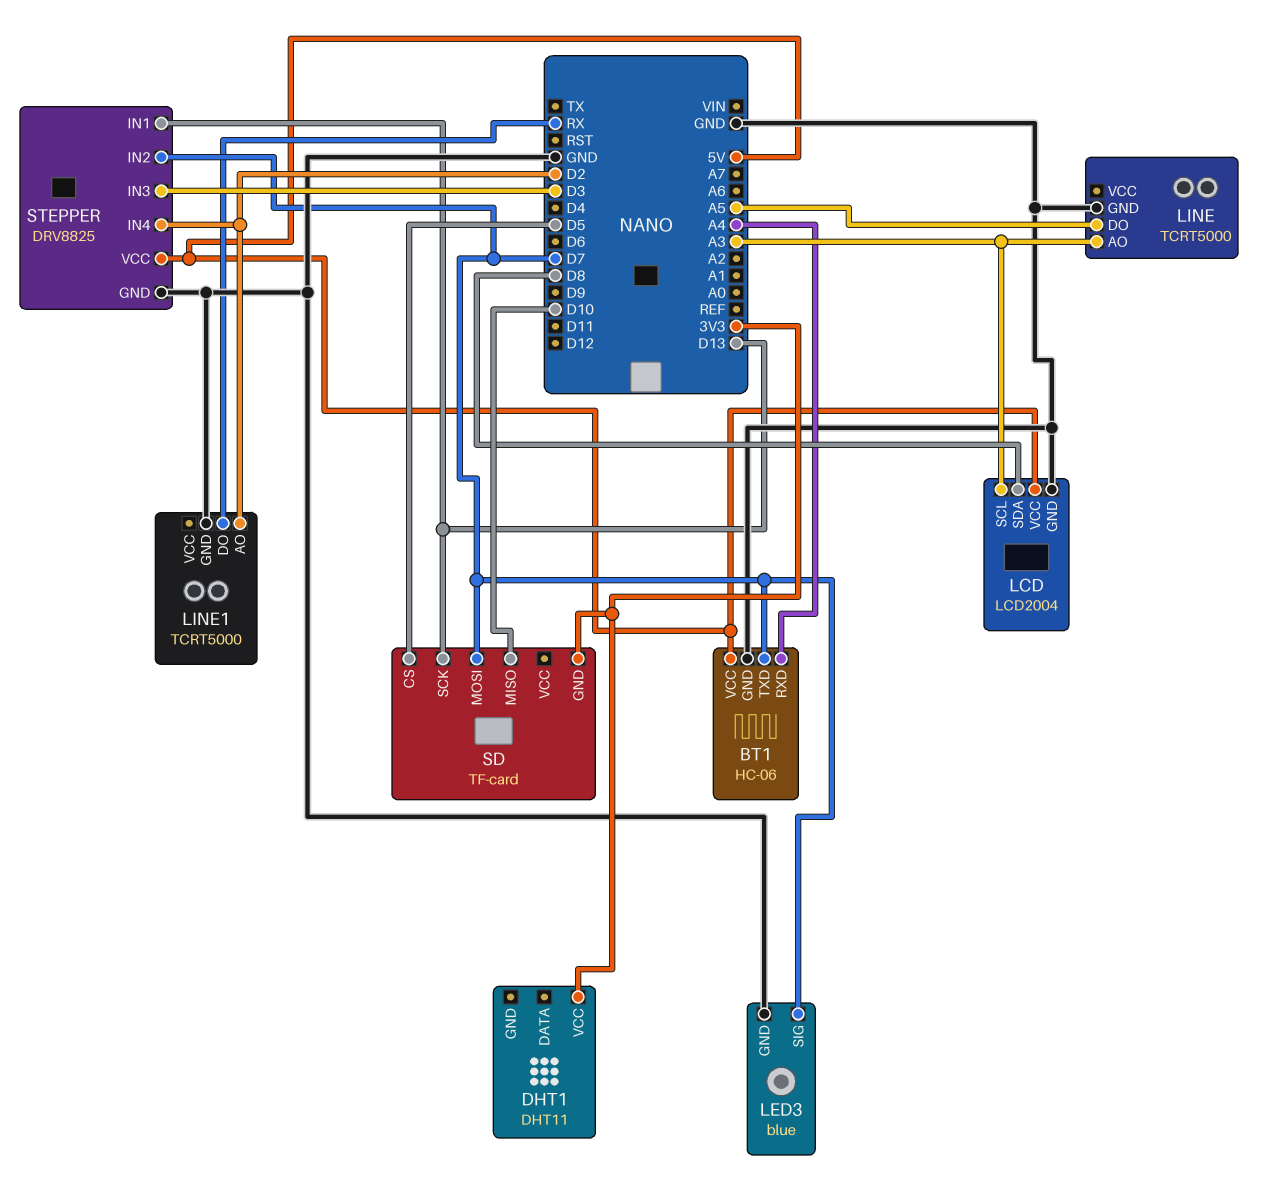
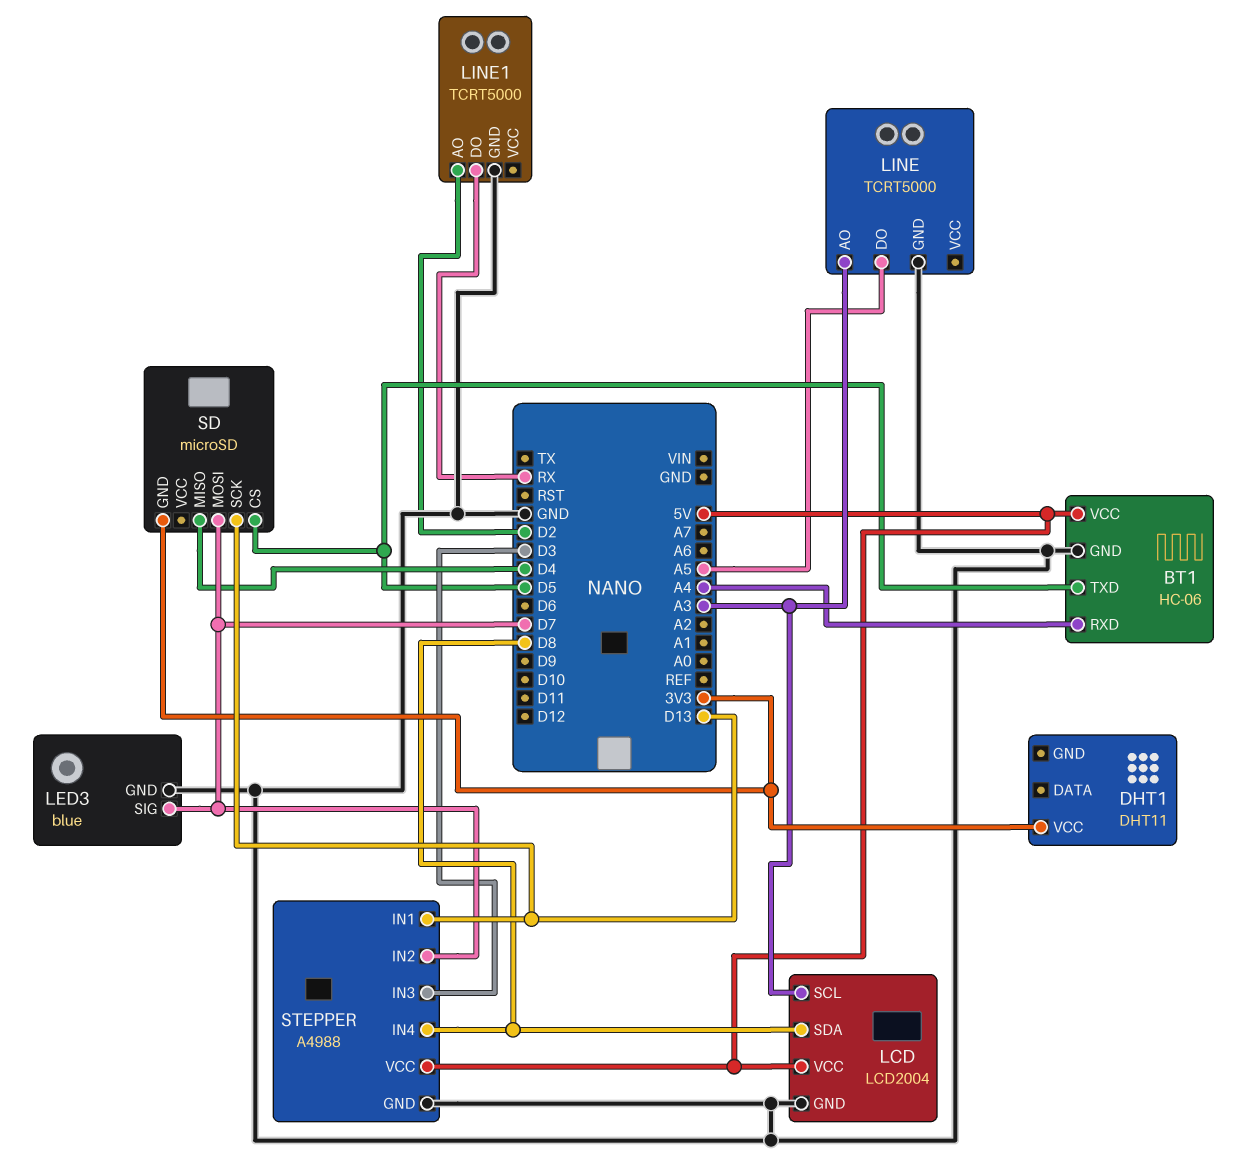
BT1 pin TXD: D7 -> D5
SD: TF-card -> microSD
SD pin MISO: D10 -> D4
STEPPER: DRV8825 -> A4988
STEPPER pin IN4: D2 -> D8

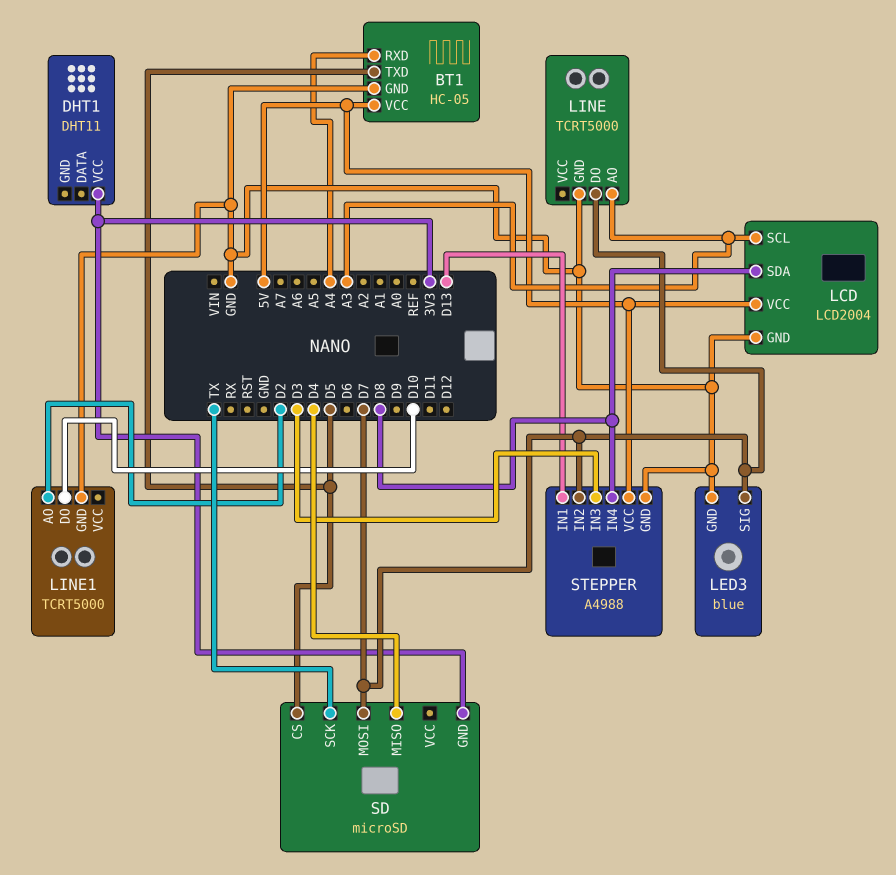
BT1: HC-06 -> HC-05
LINE pin DO: A5 -> D7
LINE1 pin DO: RX -> D10
SD pin SCK: D13 -> TX

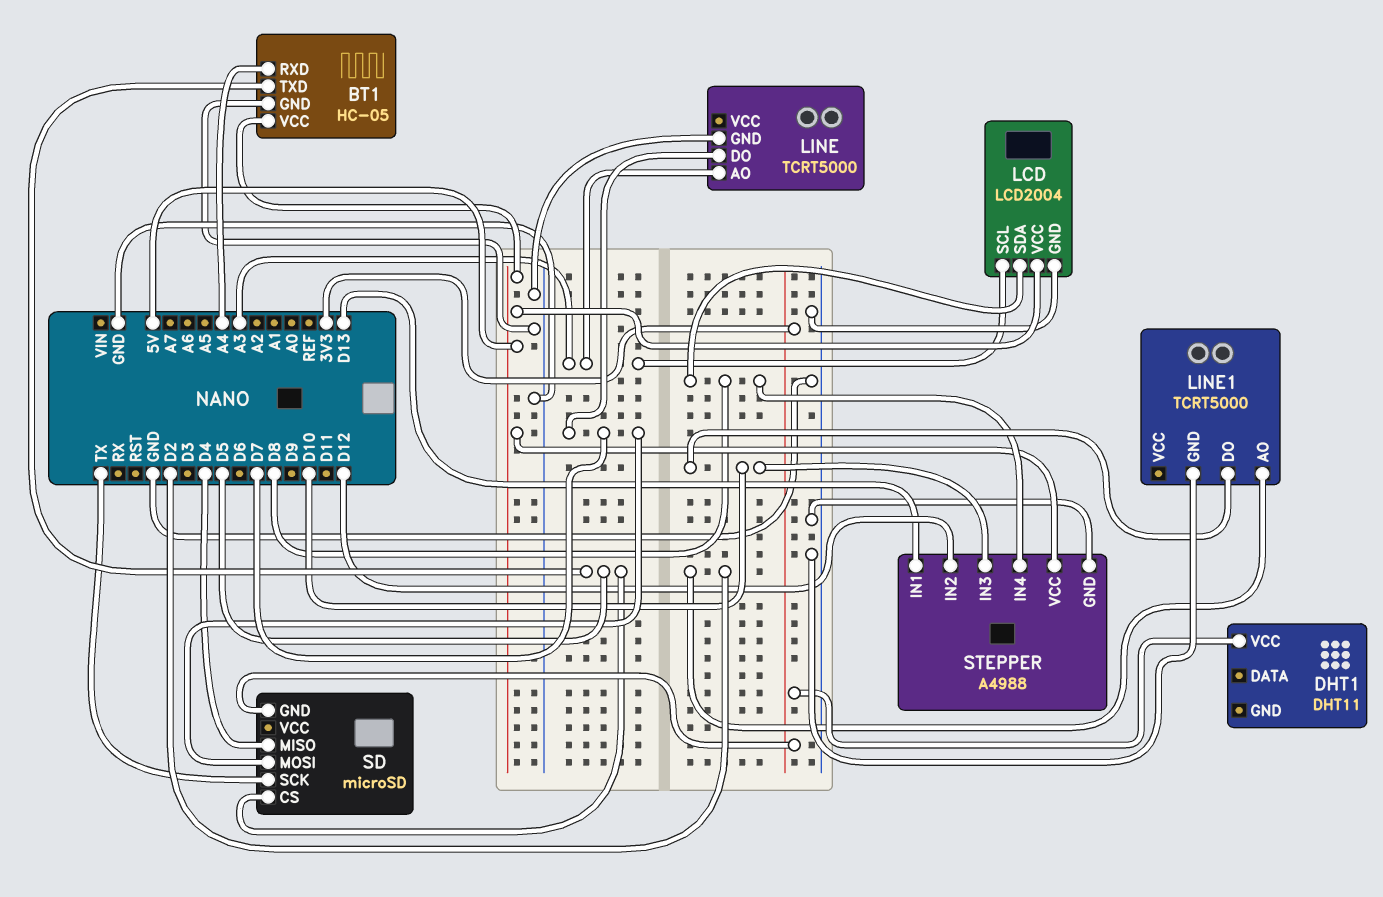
LED3: blue -> none
LED3 pin GND: GND -> none
LED3 pin SIG: D7 -> none
STEPPER pin IN2: D7 -> D12
STEPPER pin IN3: D3 -> D10

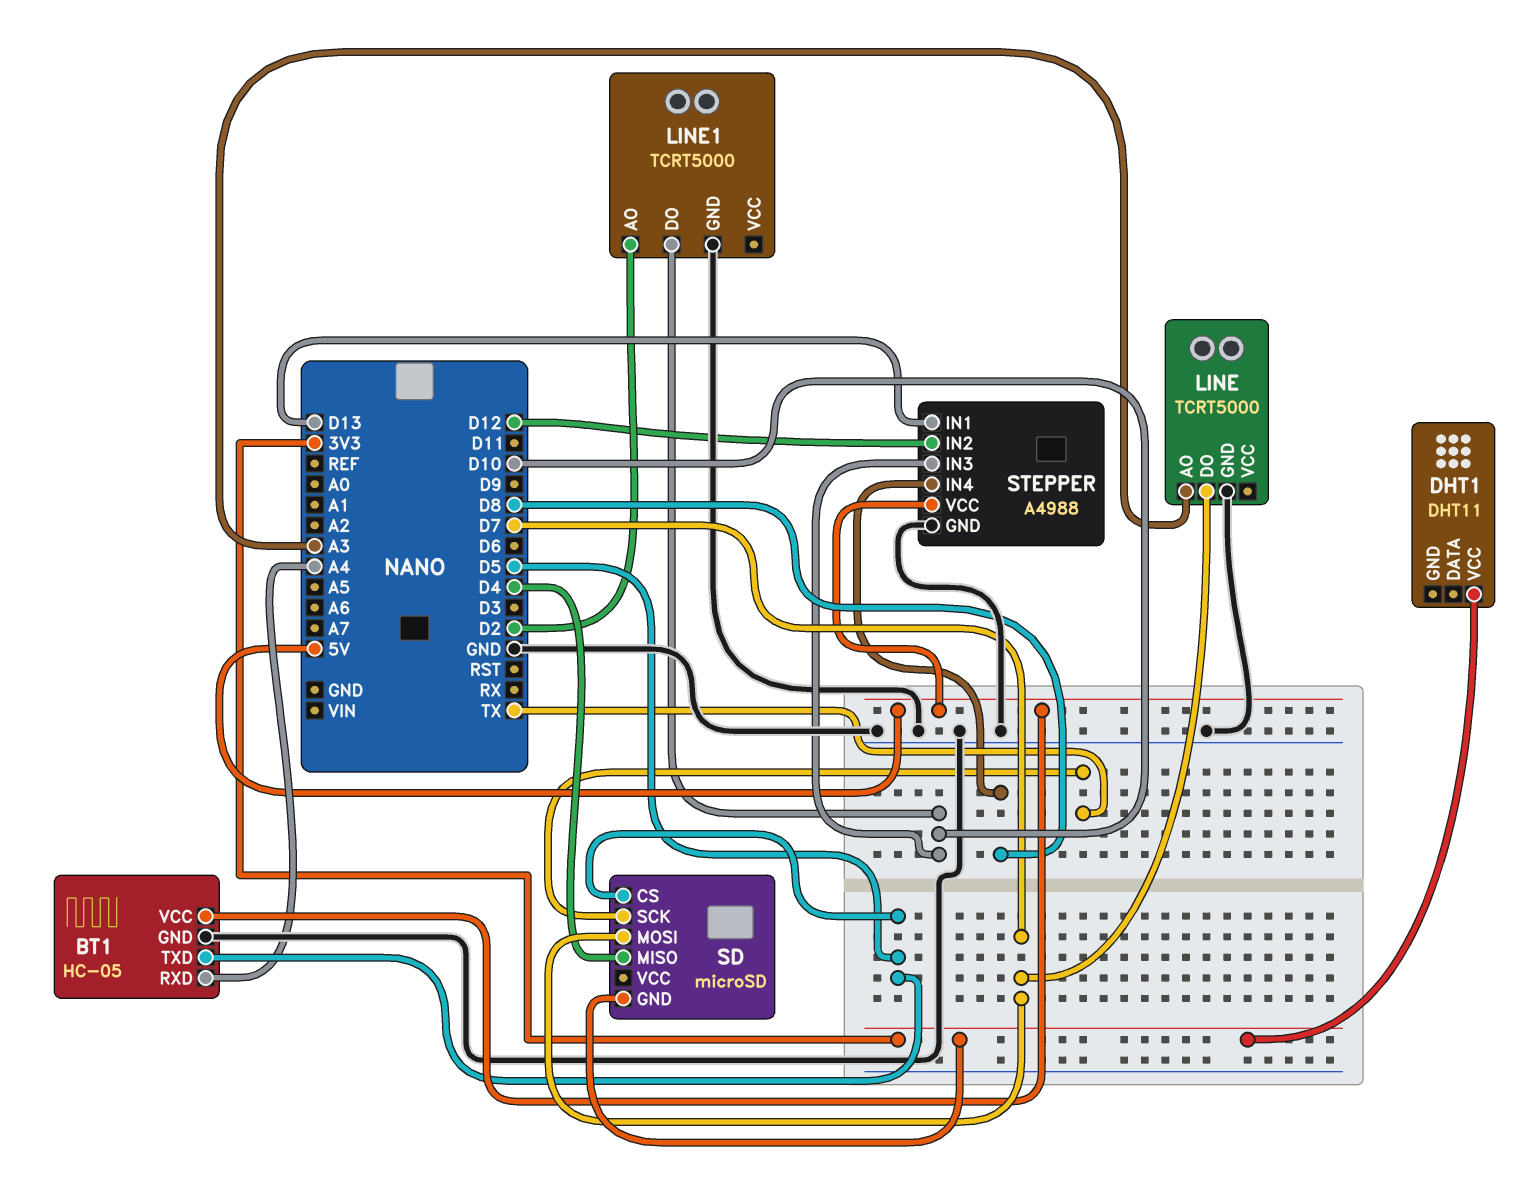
LCD: LCD2004 -> none
LCD pin GND: GND -> none
LCD pin SCL: A3 -> none
LCD pin SDA: D8 -> none
LCD pin VCC: 5V -> none

